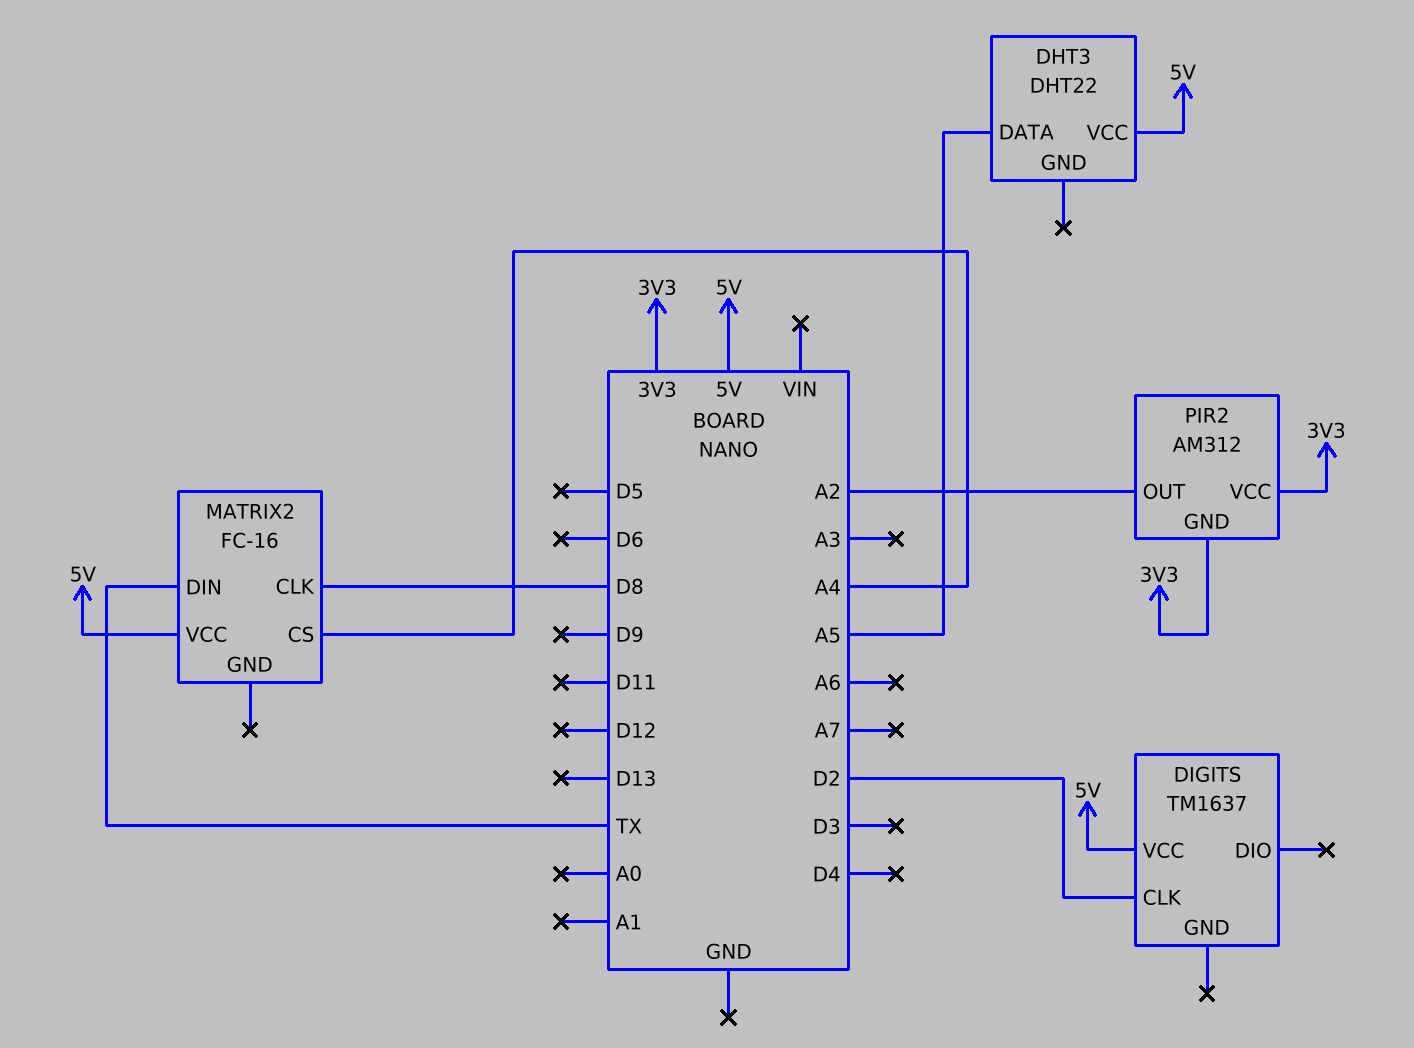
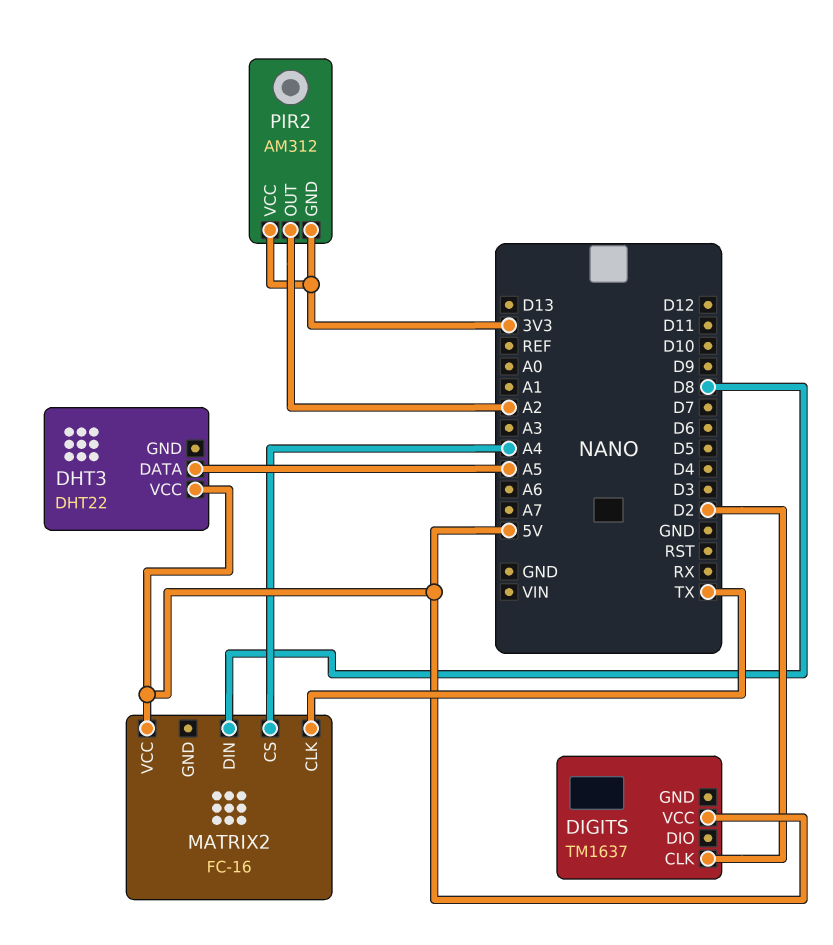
MATRIX2 pin CLK: D8 -> TX
MATRIX2 pin DIN: TX -> D8

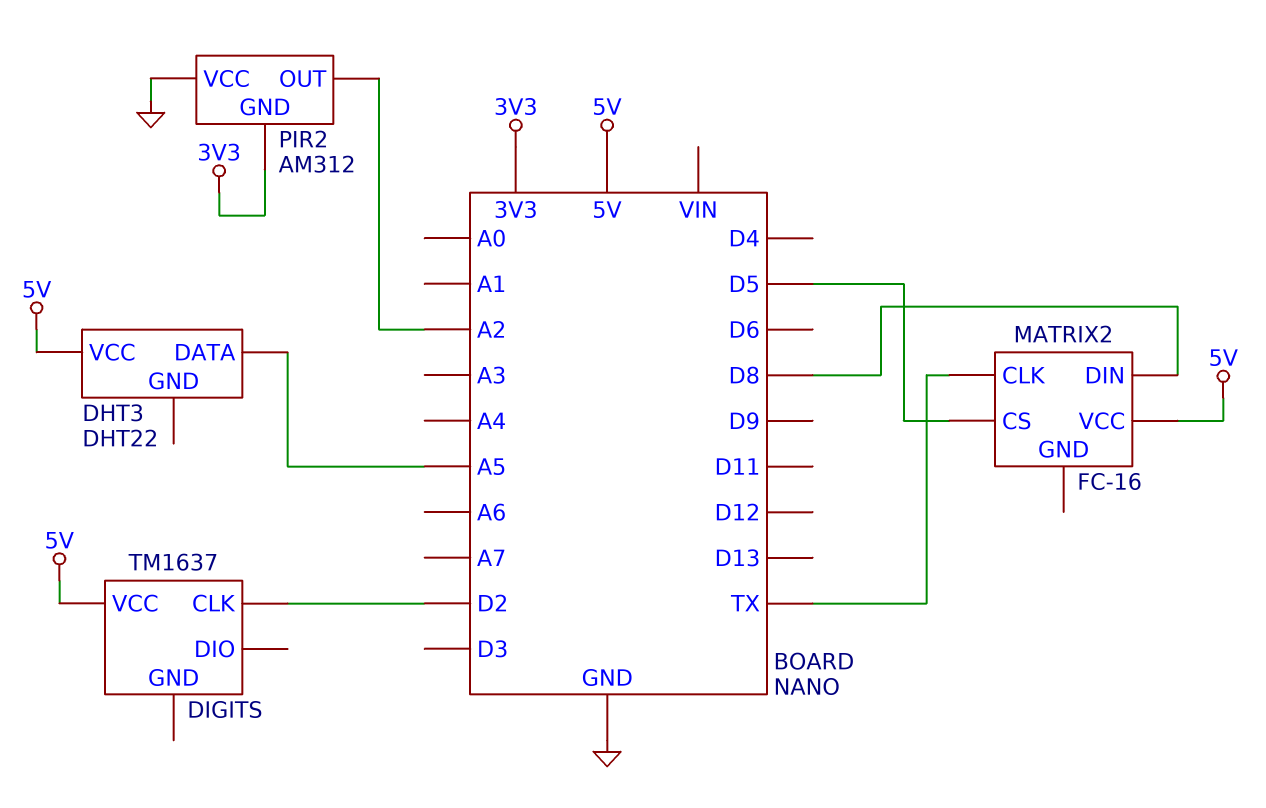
MATRIX2 pin CS: A4 -> D5
PIR2 pin VCC: 3V3 -> GND

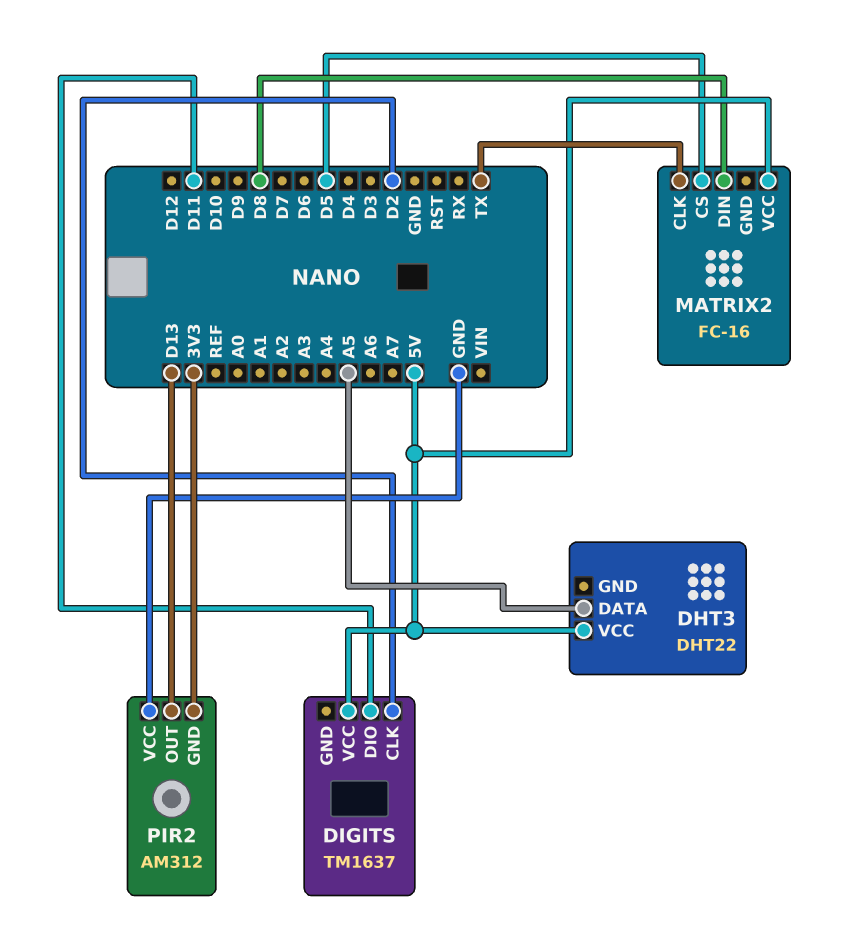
DIGITS pin DIO: none -> D11
PIR2 pin OUT: A2 -> D13

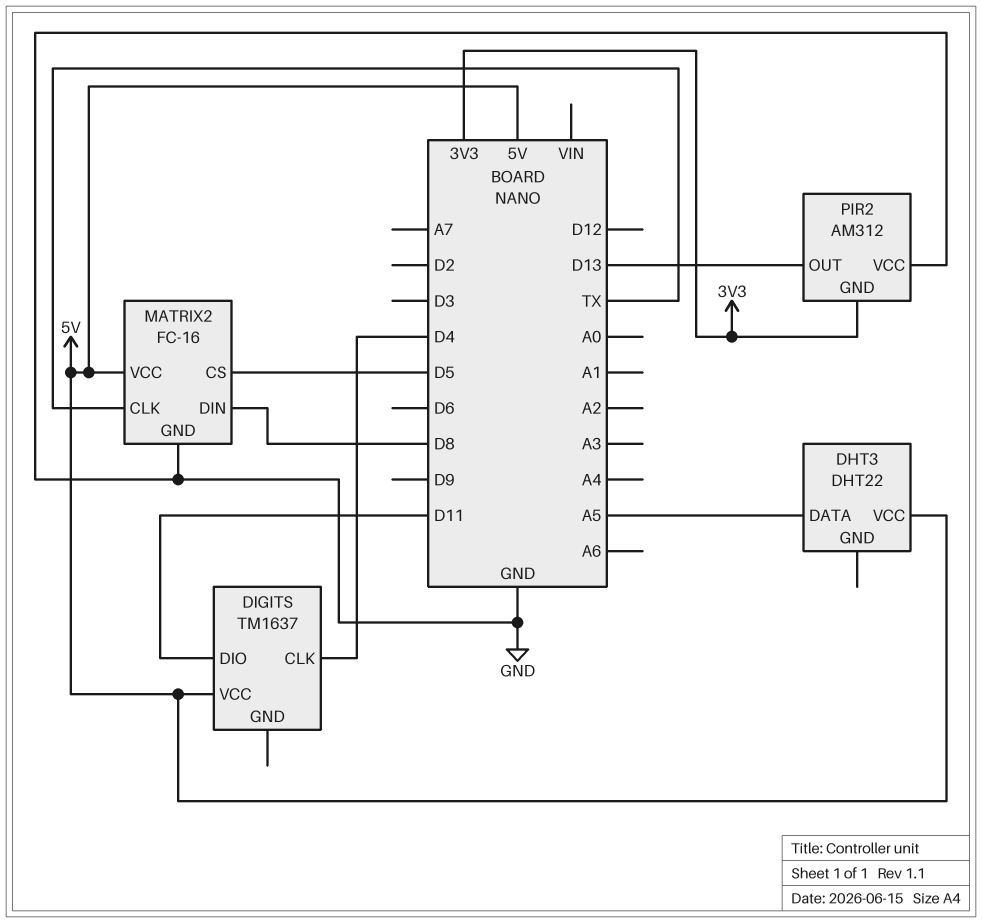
DIGITS pin CLK: D2 -> D4
MATRIX2 pin GND: none -> GND

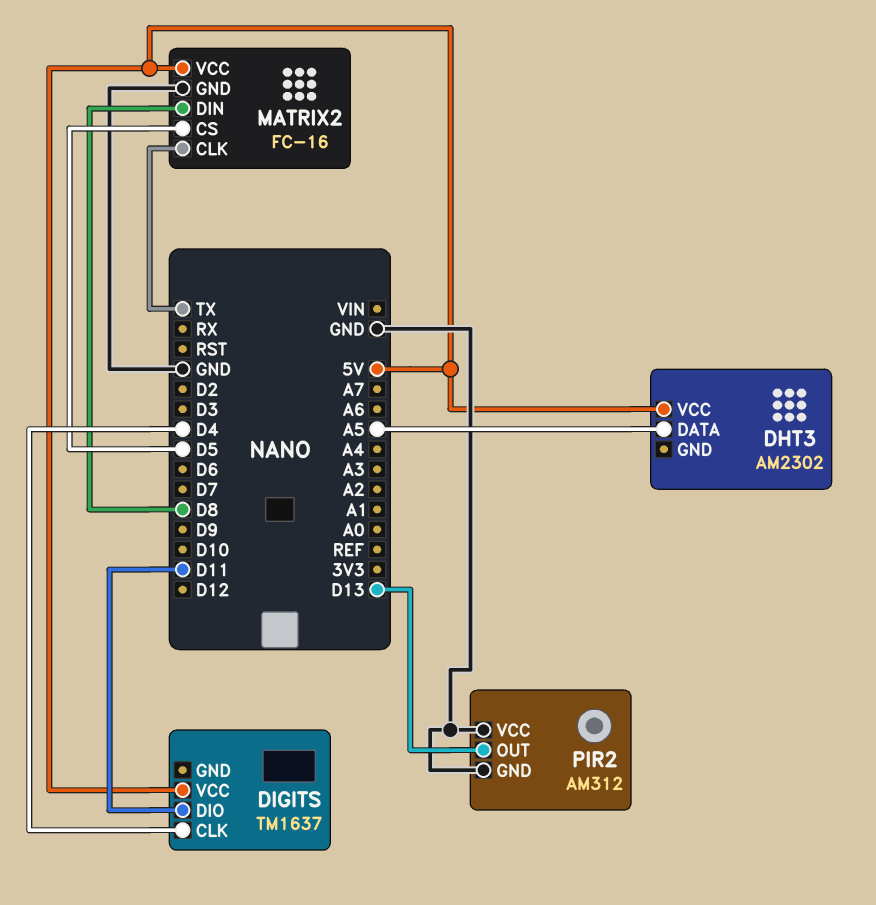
DHT3: DHT22 -> AM2302
PIR2 pin GND: 3V3 -> GND

